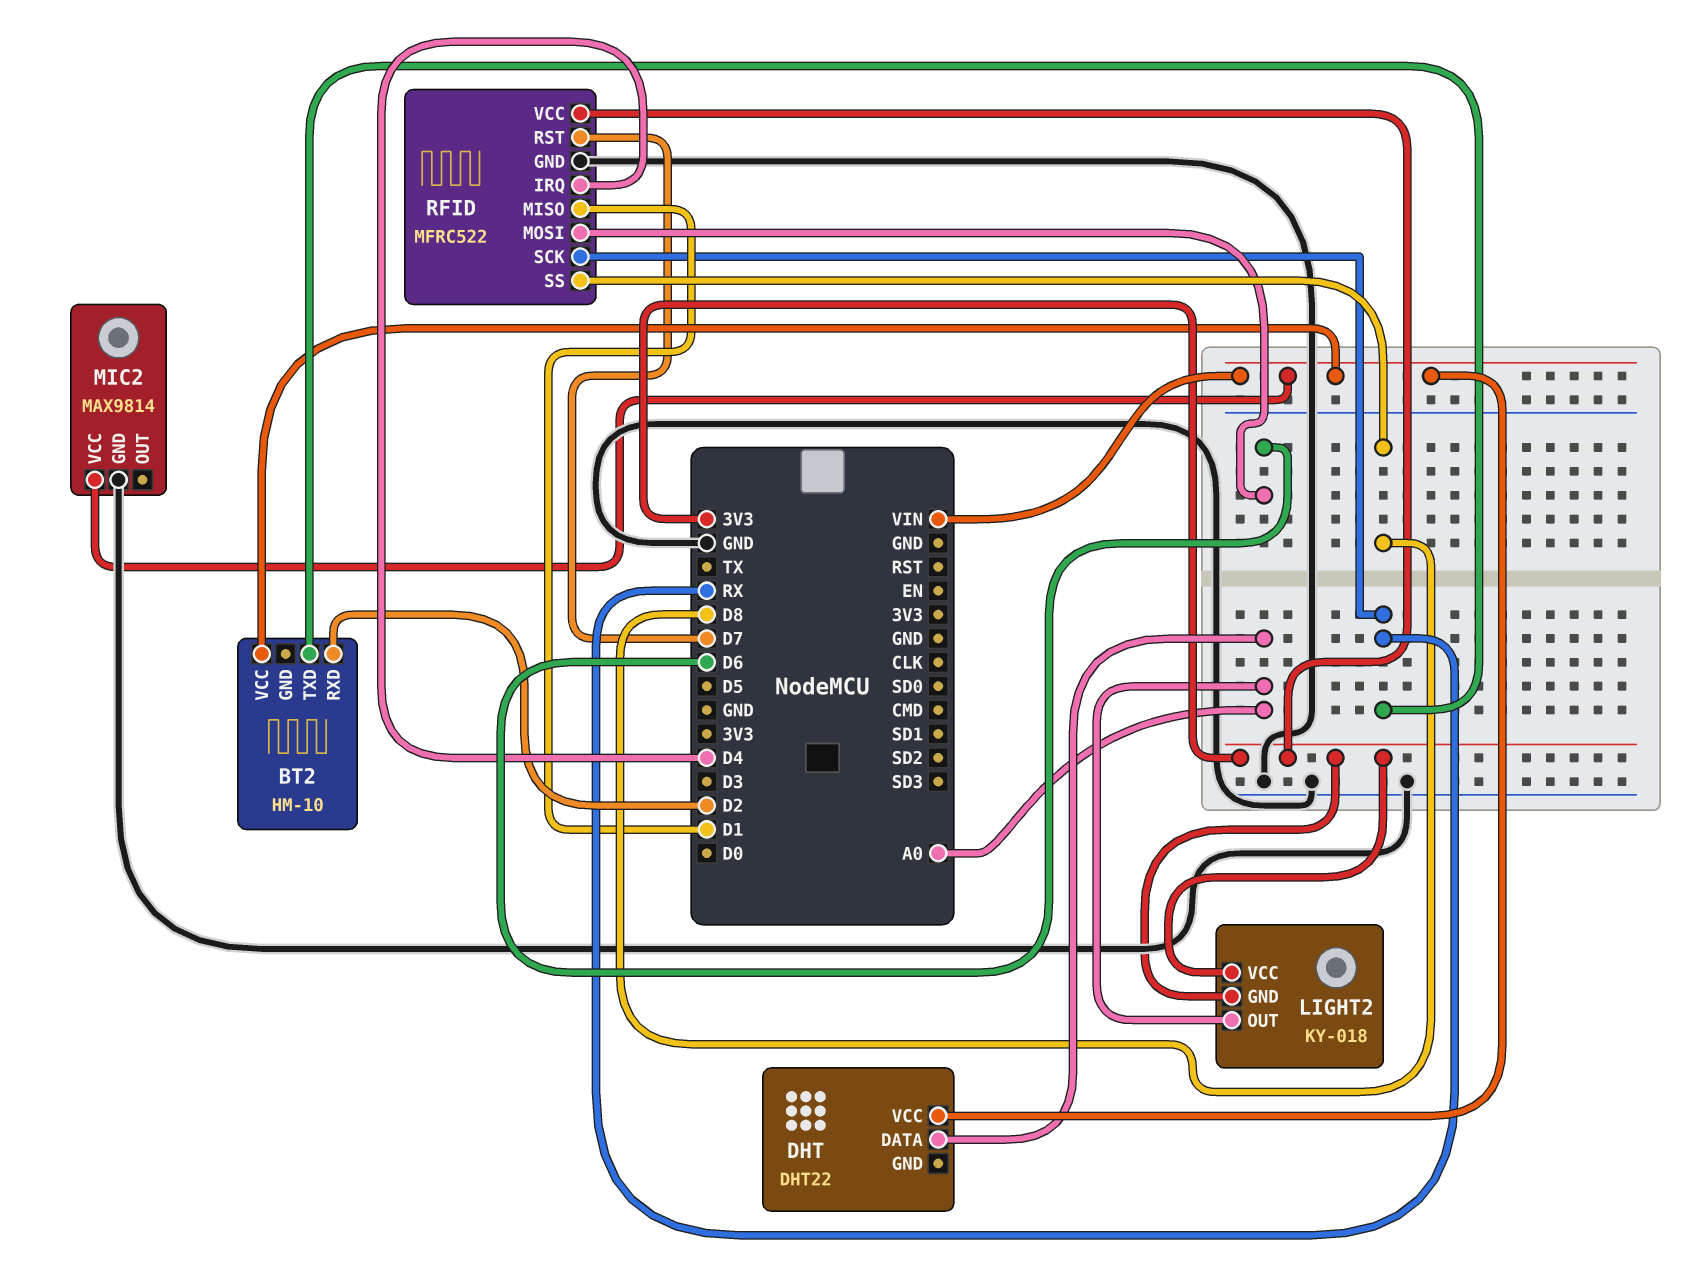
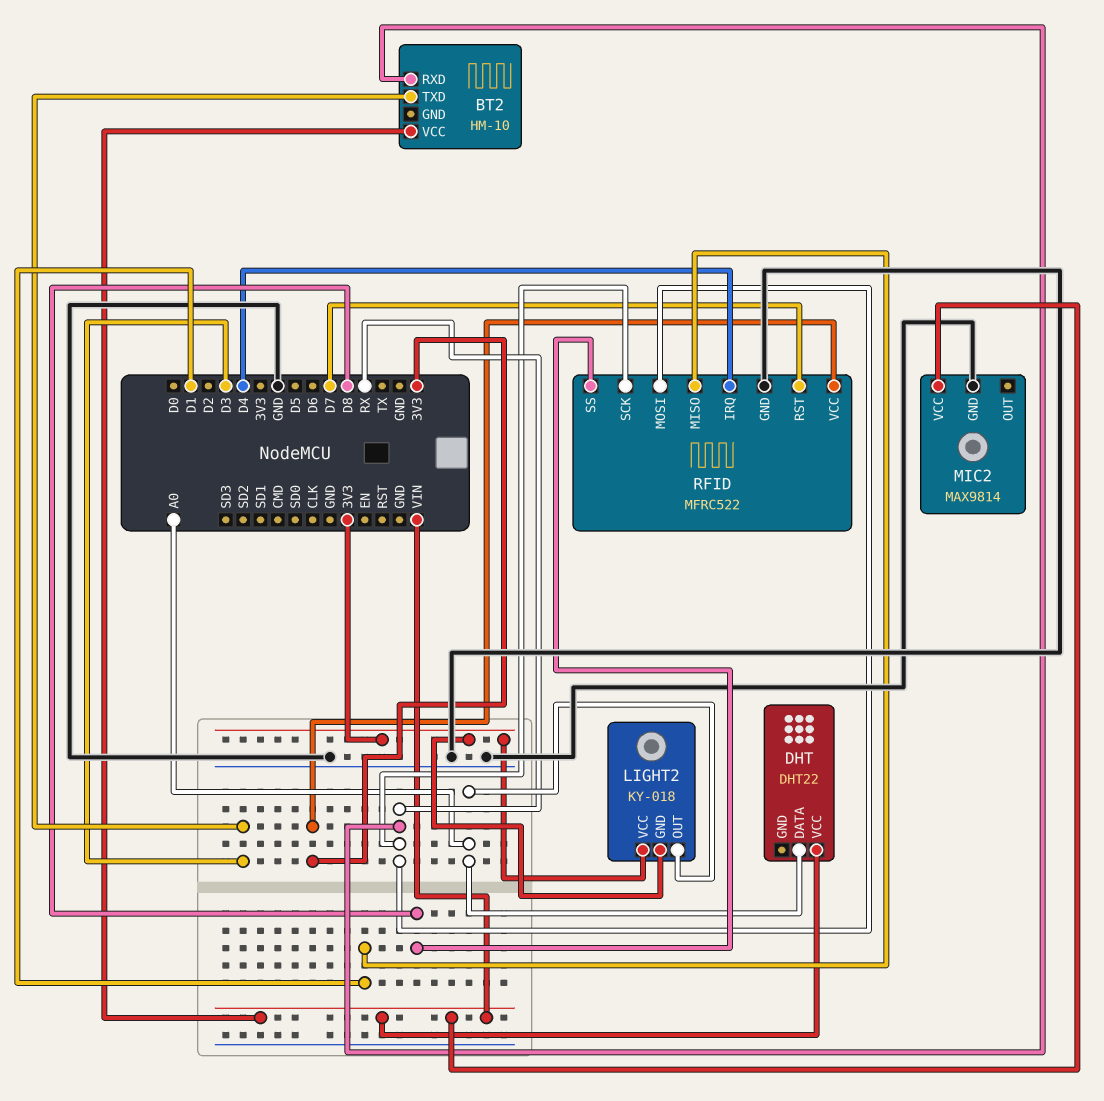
BT2 pin RXD: D2 -> RX
BT2 pin TXD: RX -> D3
RFID pin MOSI: D6 -> RX

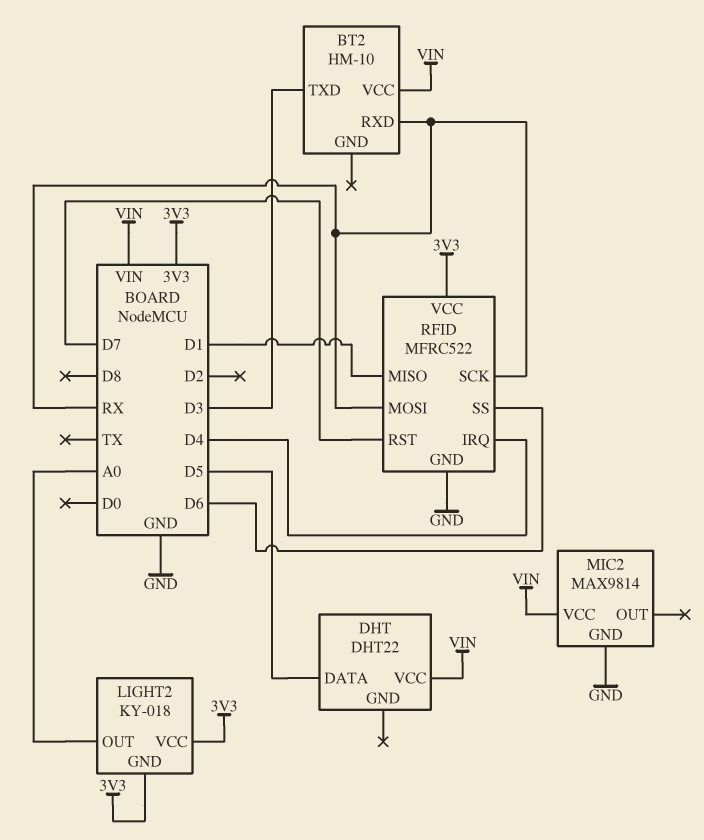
DHT pin DATA: A0 -> D5
RFID pin SS: D8 -> D6

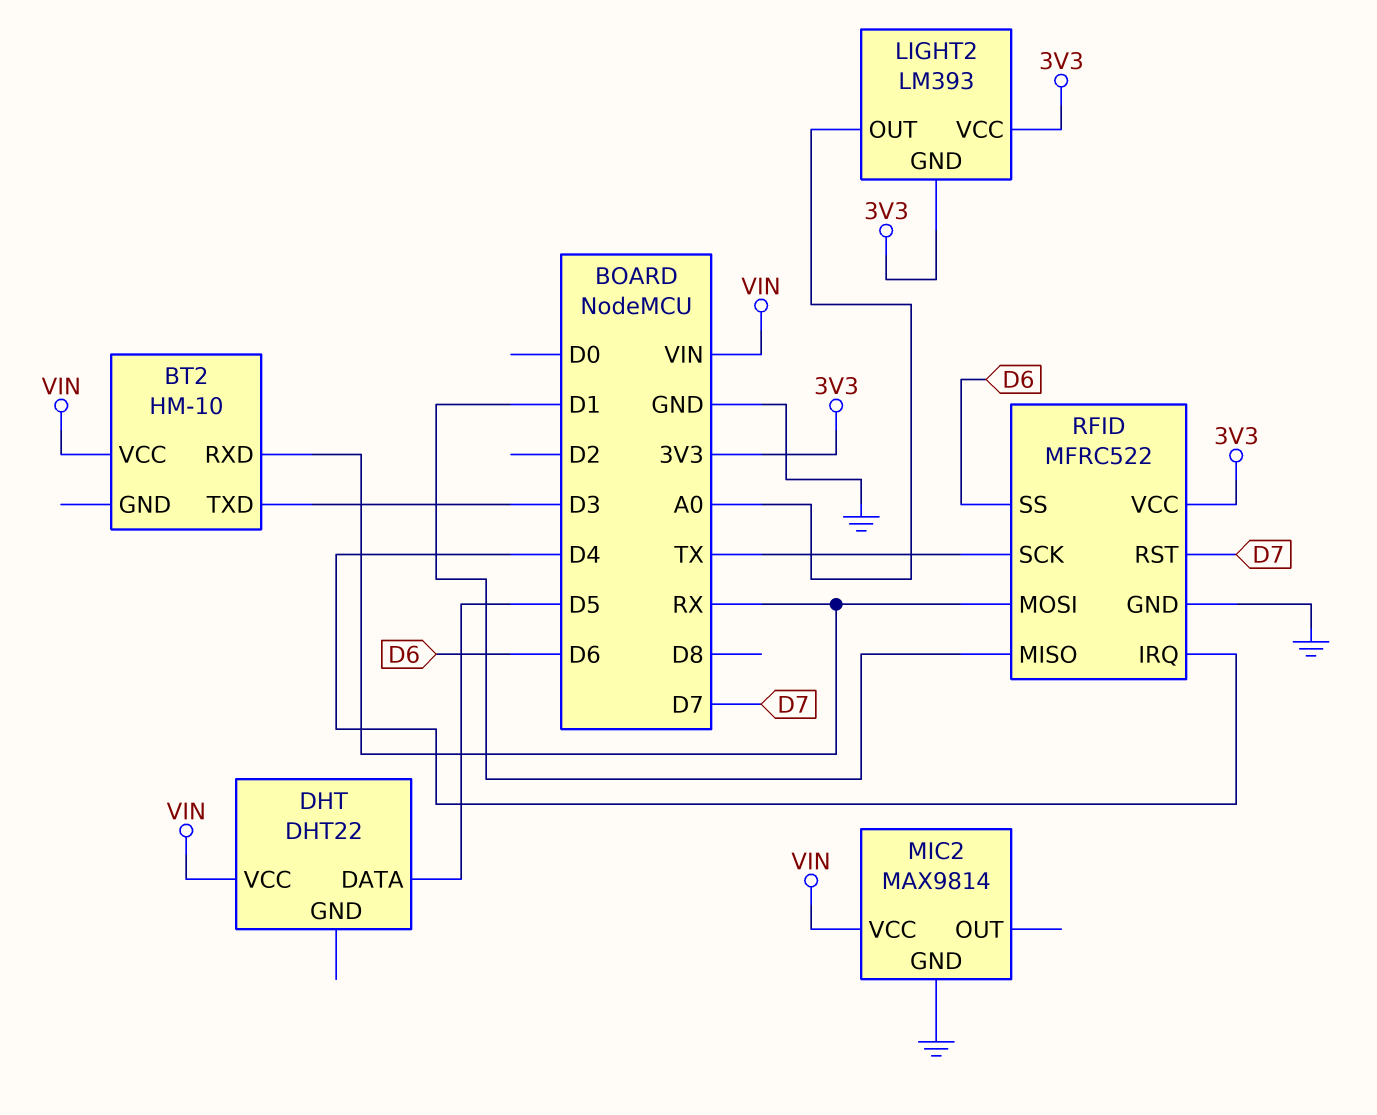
LIGHT2: KY-018 -> LM393
RFID pin SCK: RX -> TX

